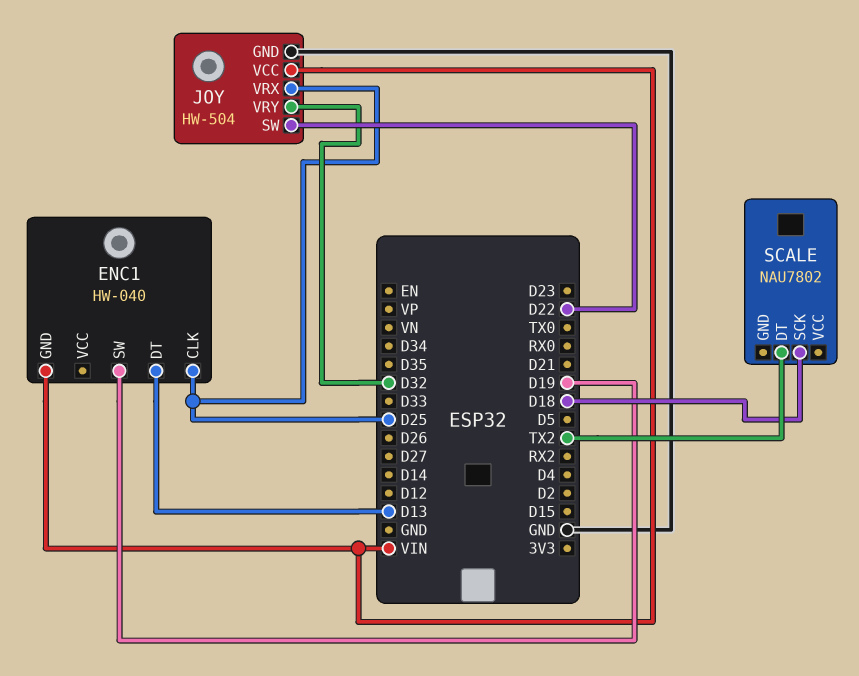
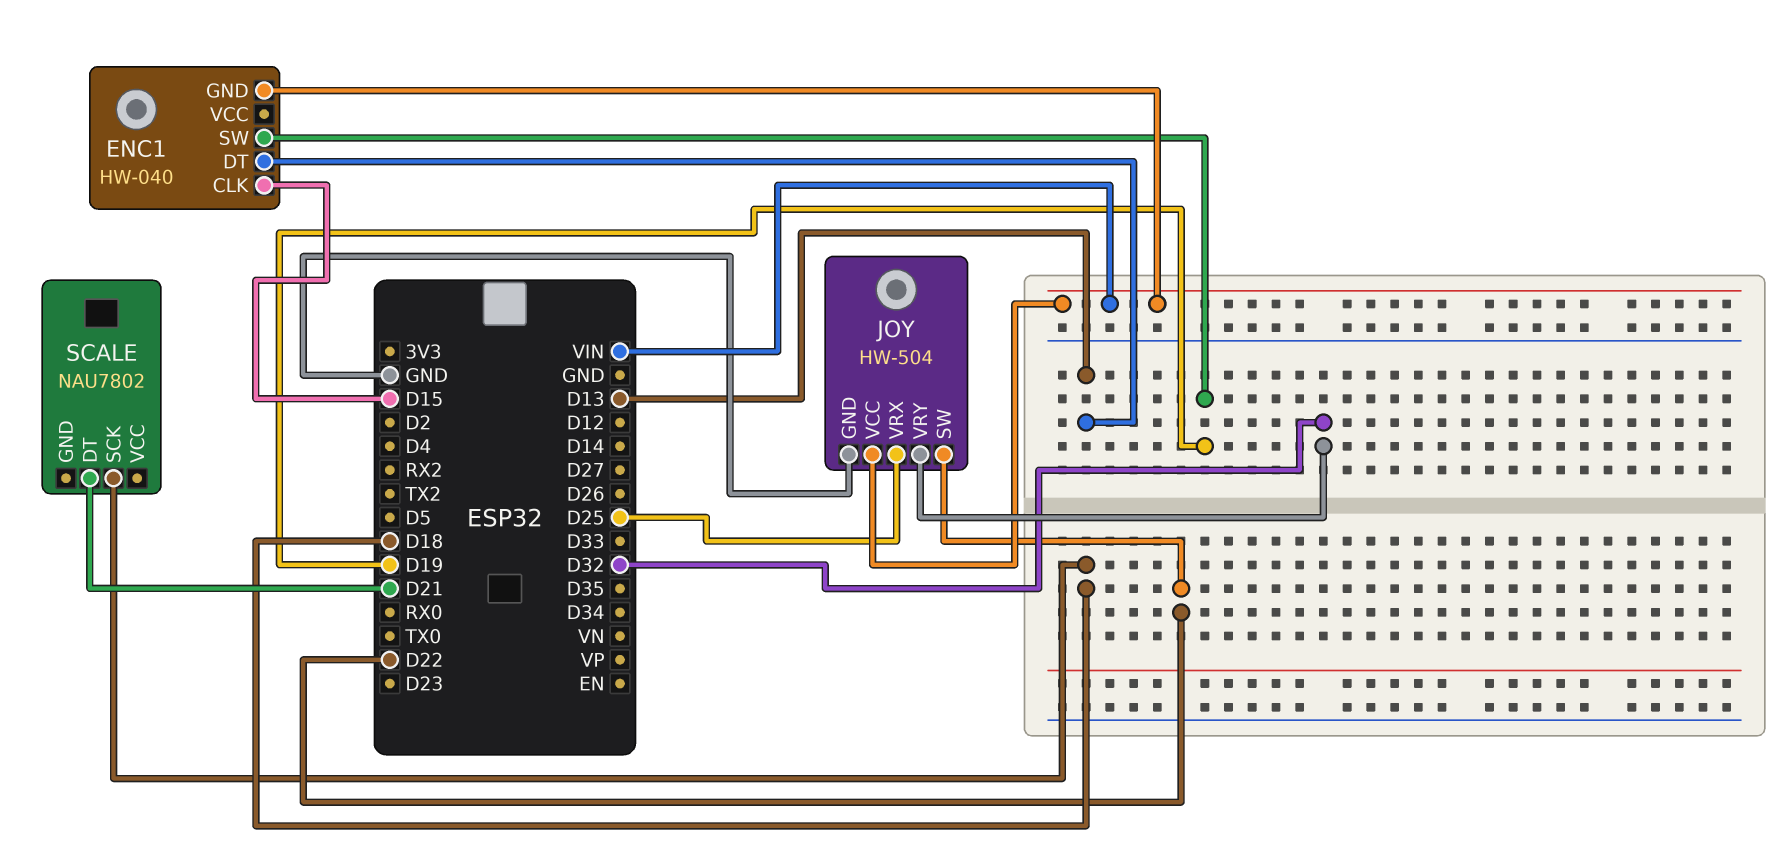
ENC1 pin CLK: D25 -> D15
SCALE pin DT: TX2 -> D21

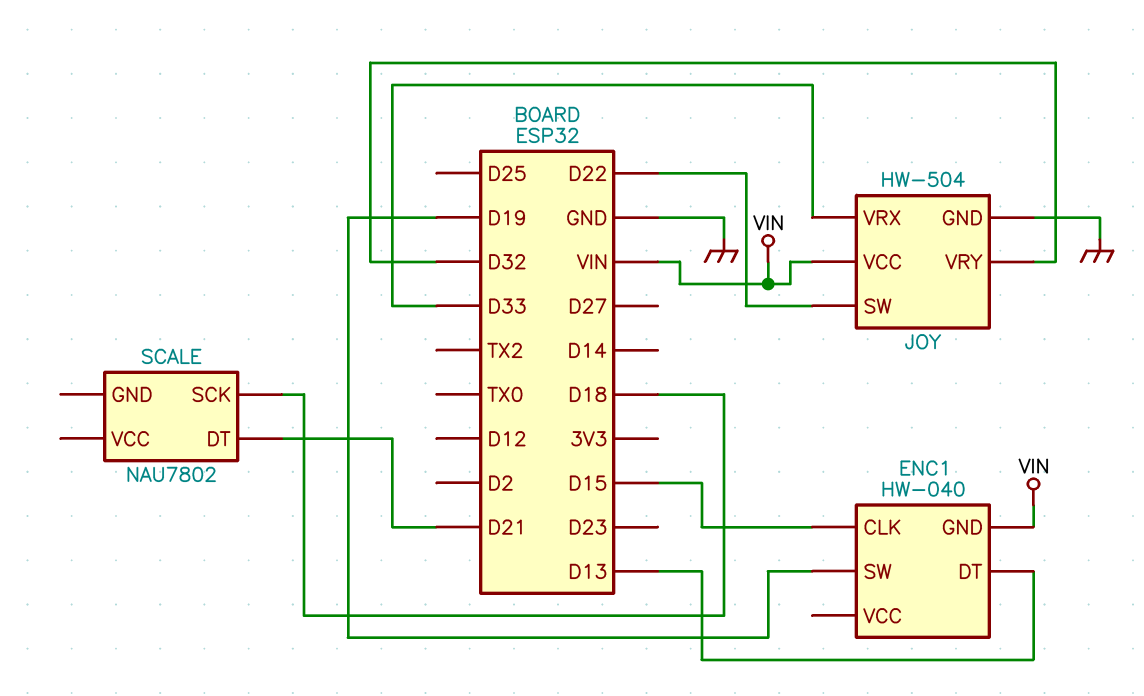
JOY pin VRX: D25 -> D33

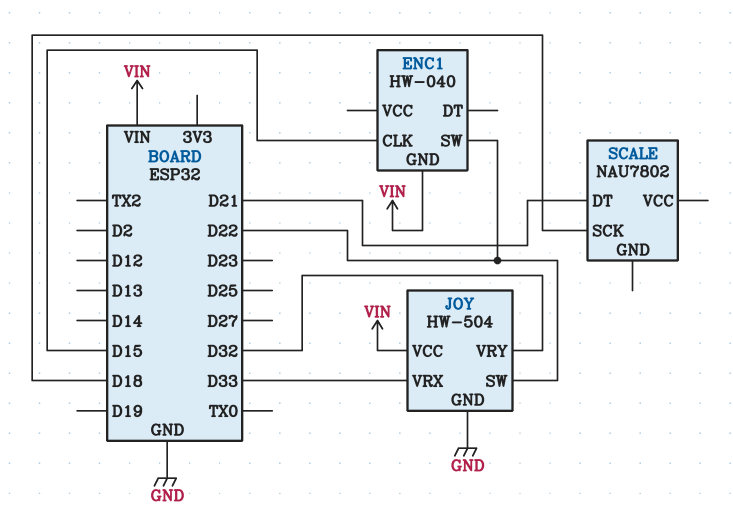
ENC1 pin DT: D13 -> none
ENC1 pin SW: D19 -> D22

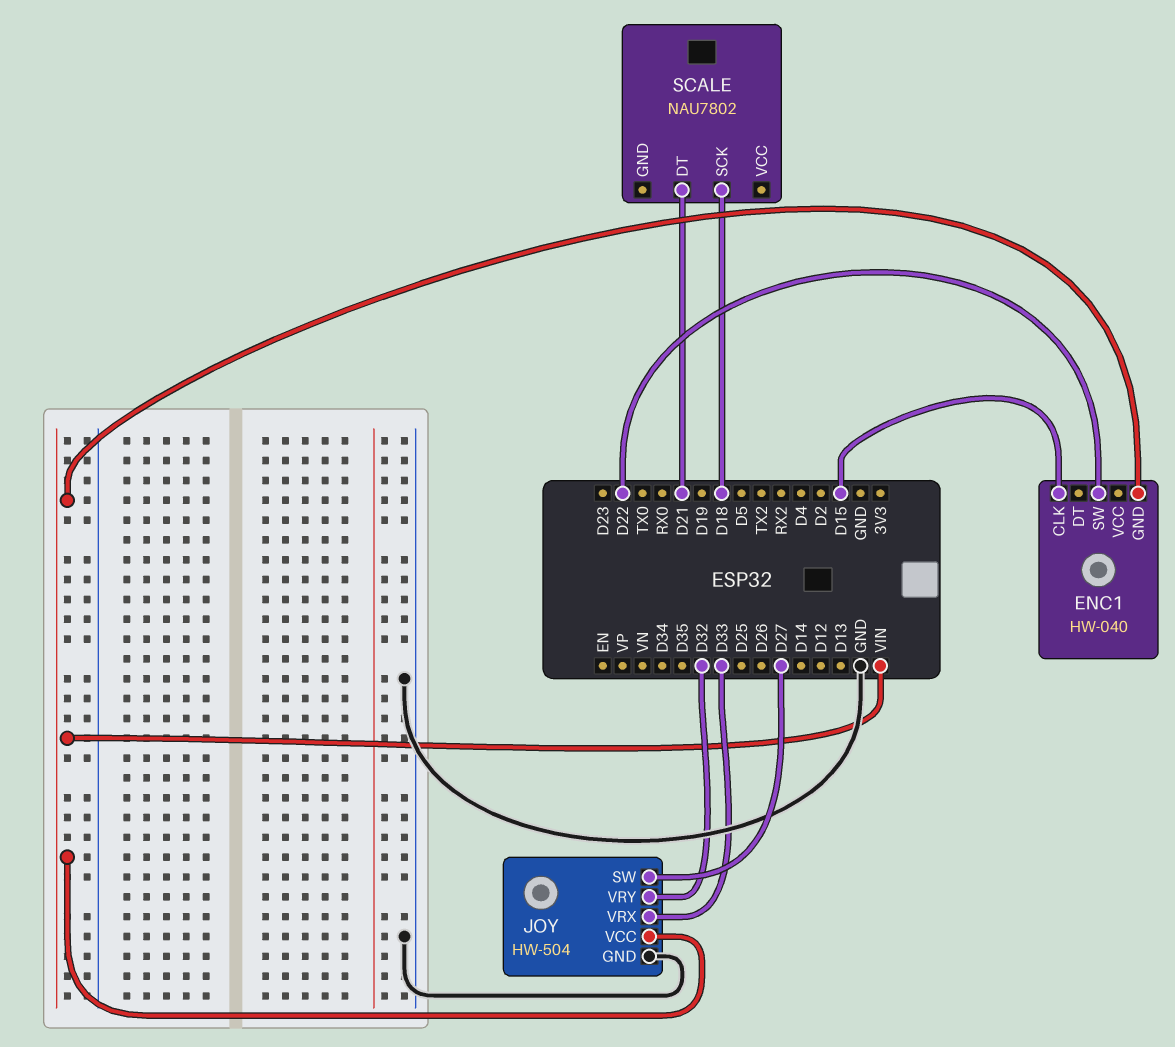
JOY pin SW: D22 -> D27

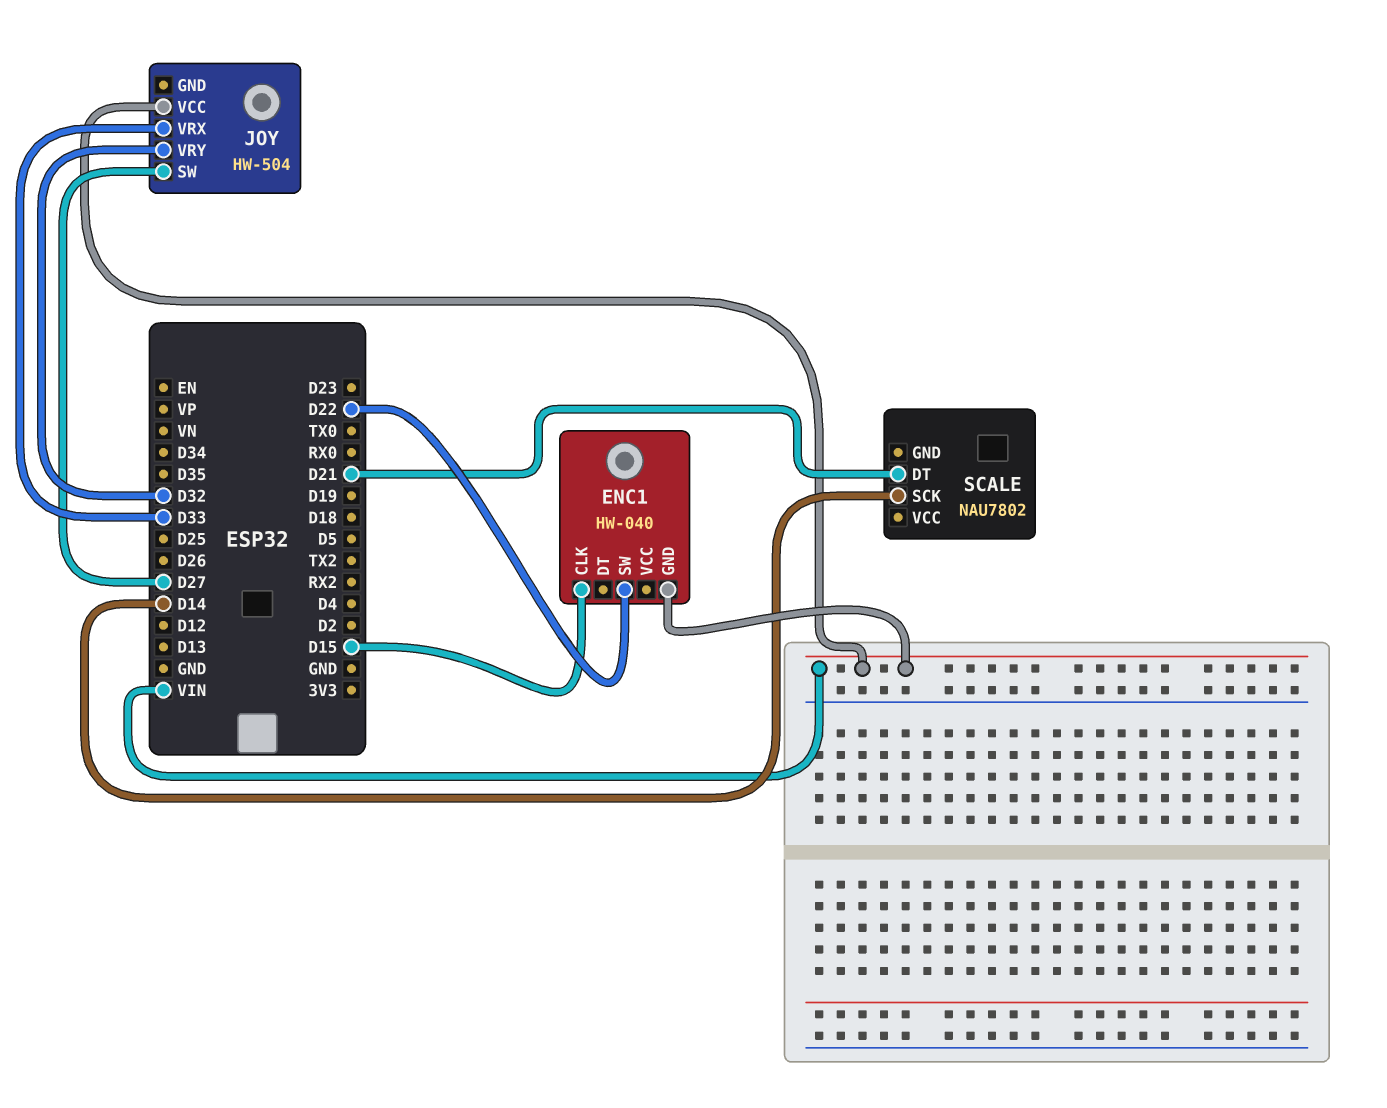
JOY pin GND: GND -> none
SCALE pin SCK: D18 -> D14

